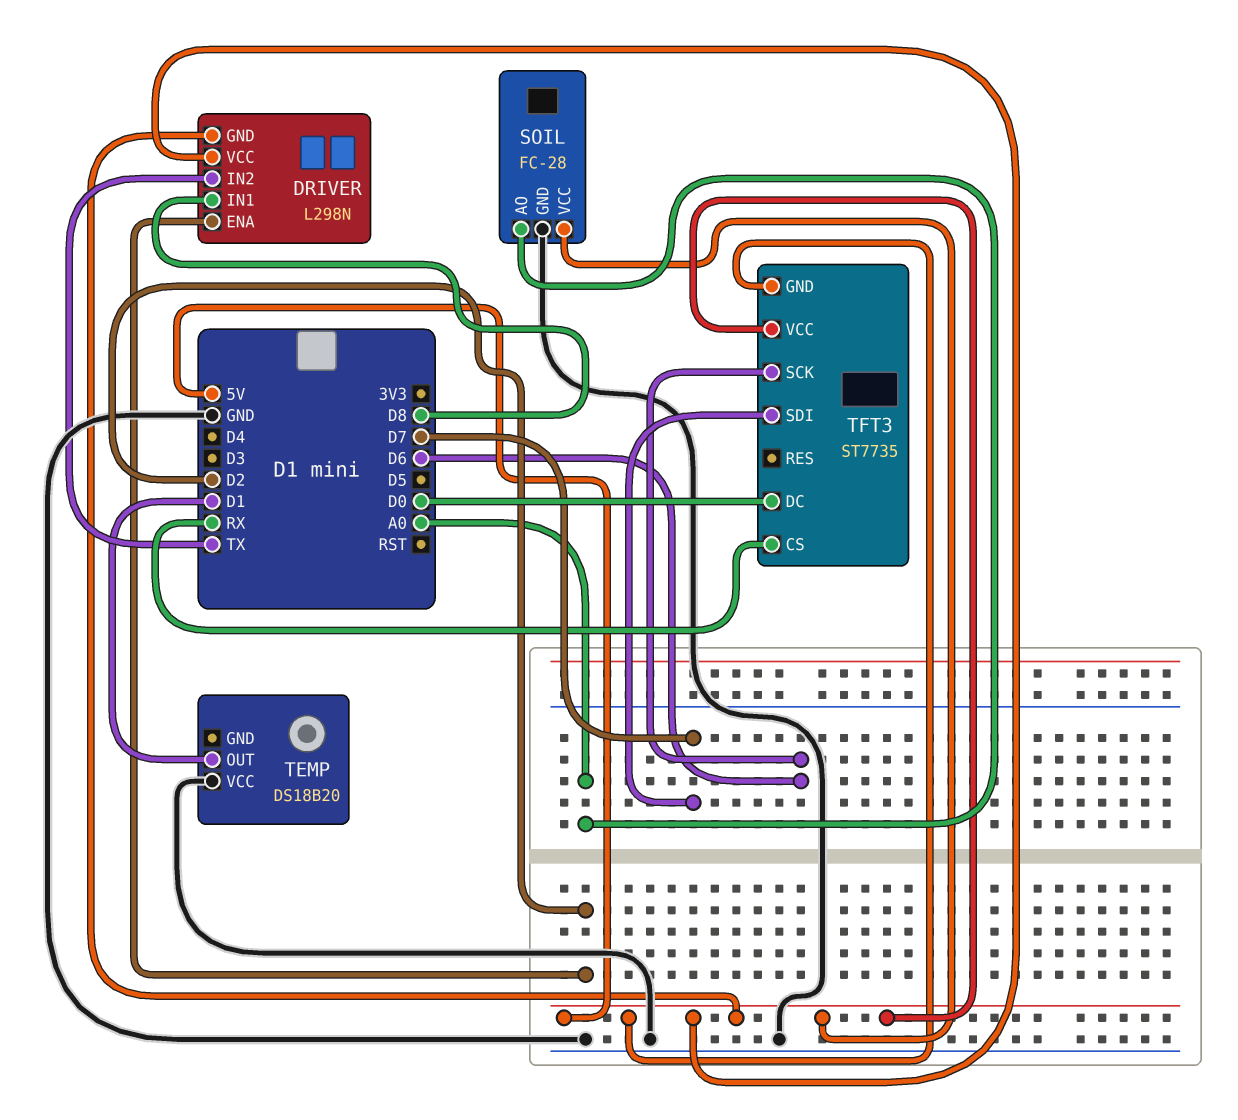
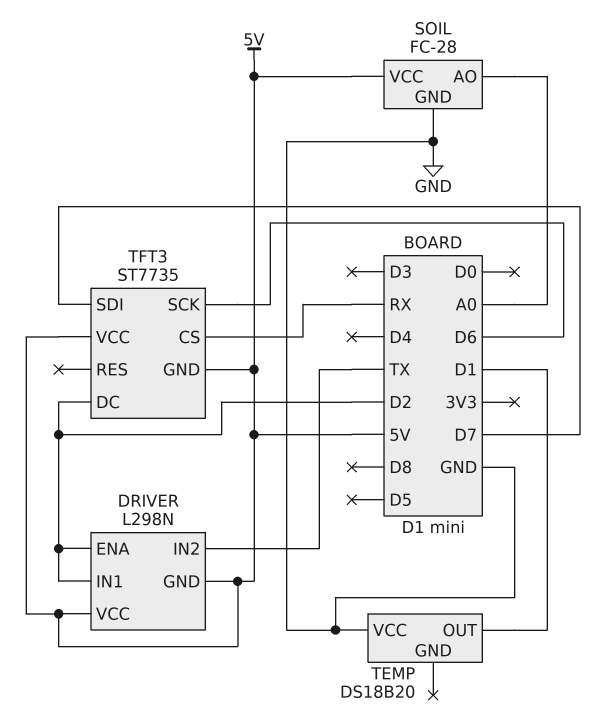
DRIVER pin IN1: D8 -> D2
TFT3 pin DC: D0 -> D2

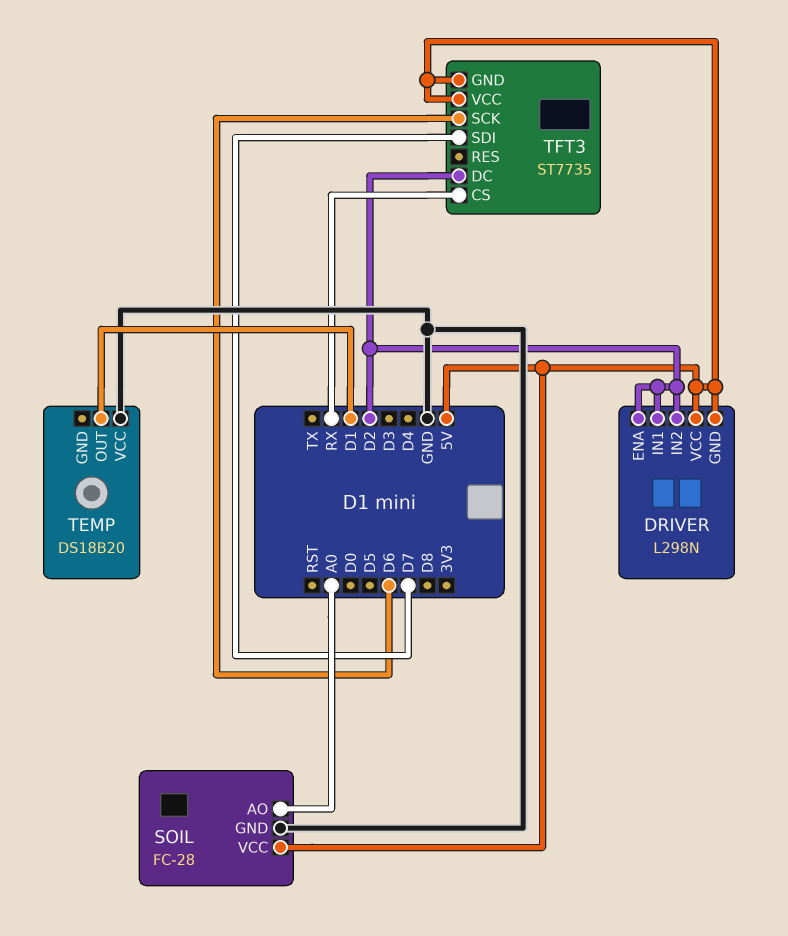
DRIVER pin IN2: TX -> D2

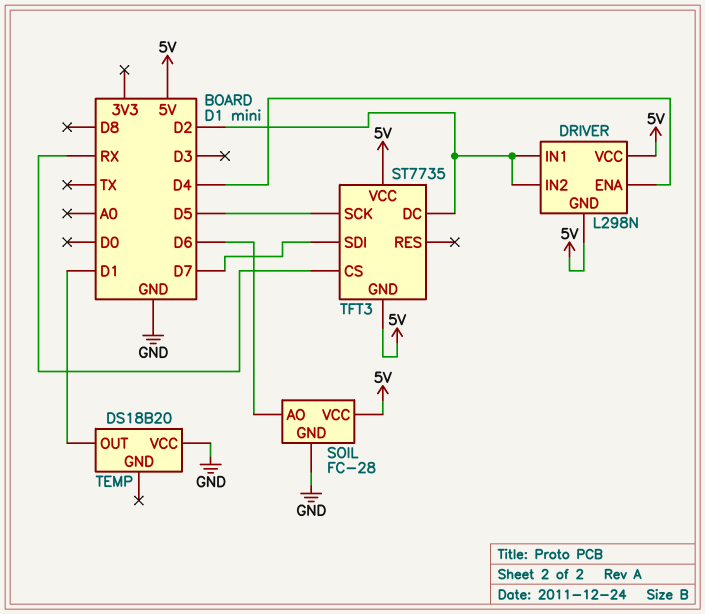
DRIVER pin ENA: D2 -> D4
SOIL pin AO: A0 -> D6
TFT3 pin SCK: D6 -> D5

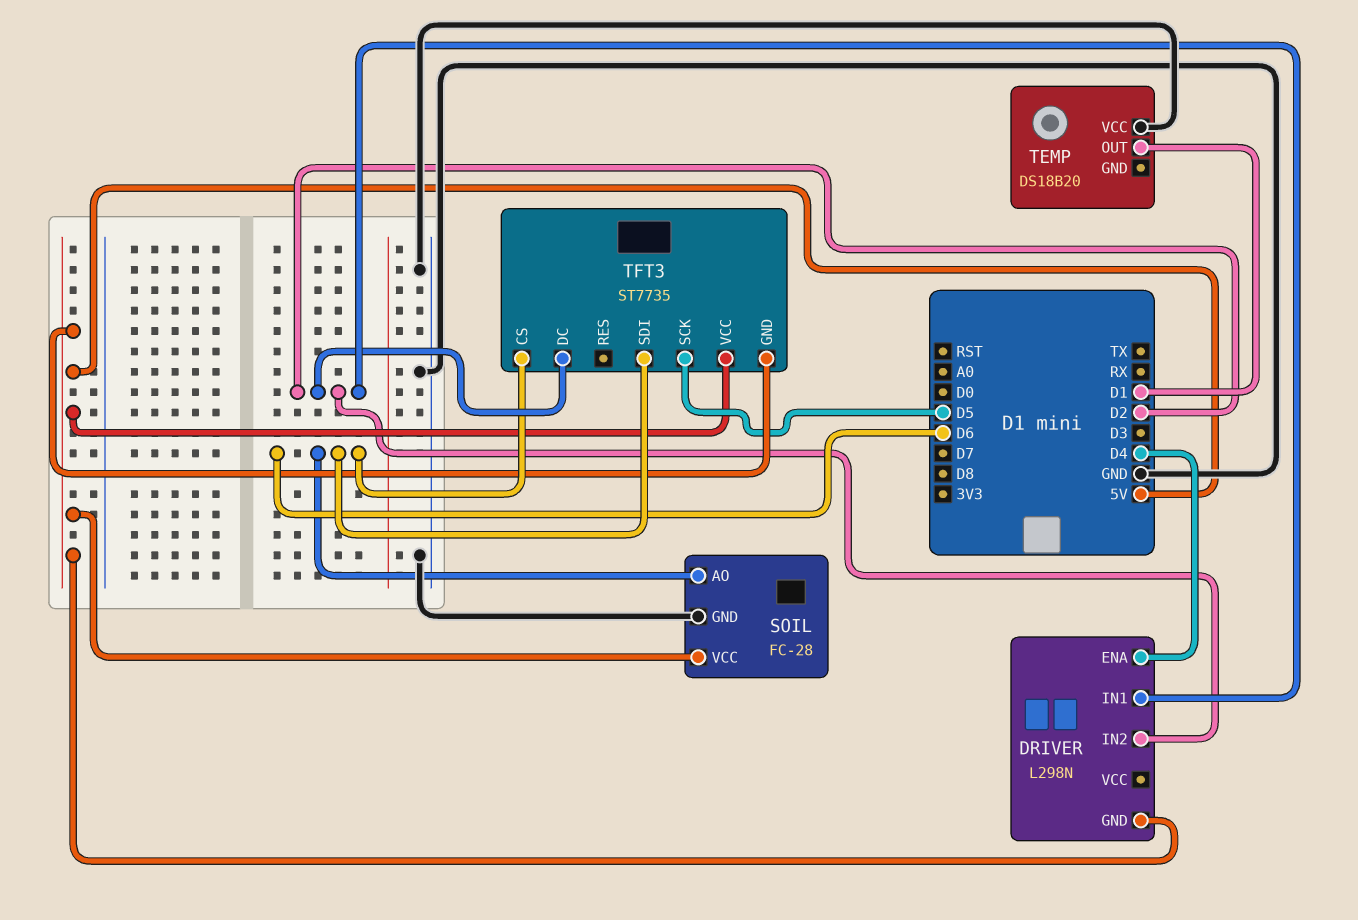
DRIVER pin VCC: 5V -> none
TFT3 pin CS: RX -> D6
TFT3 pin SDI: D7 -> D6

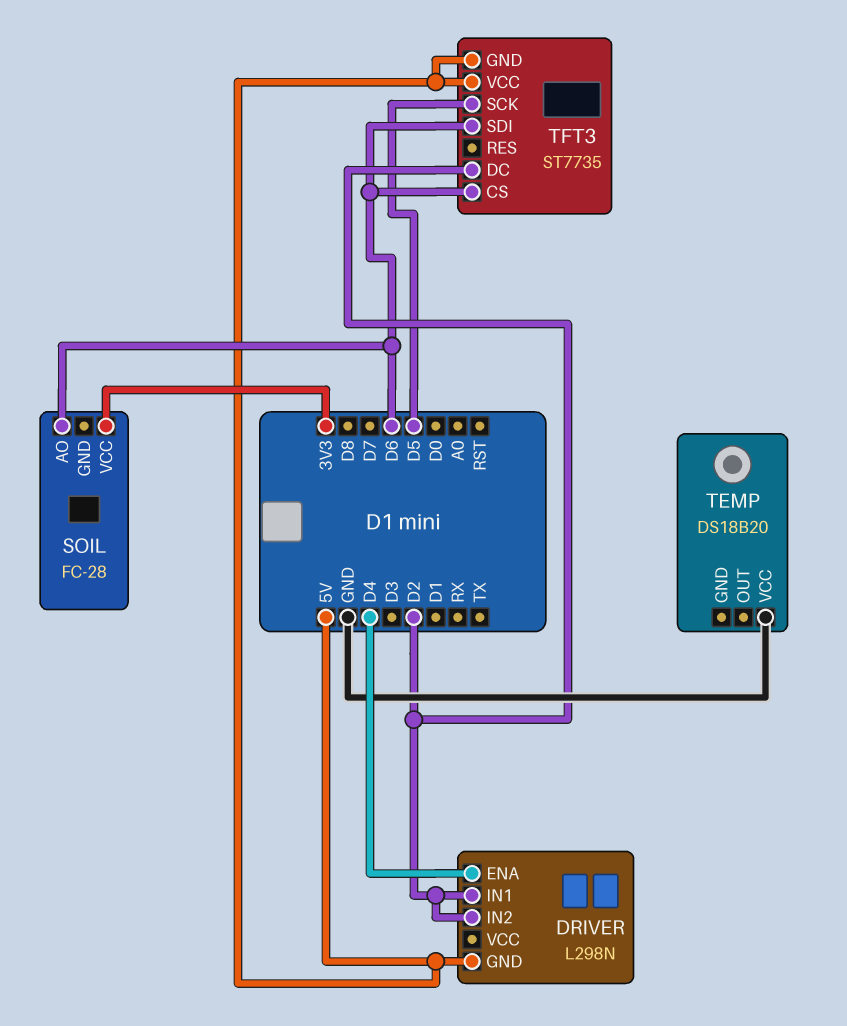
SOIL pin GND: GND -> none
SOIL pin VCC: 5V -> 3V3
TEMP pin OUT: D1 -> none

